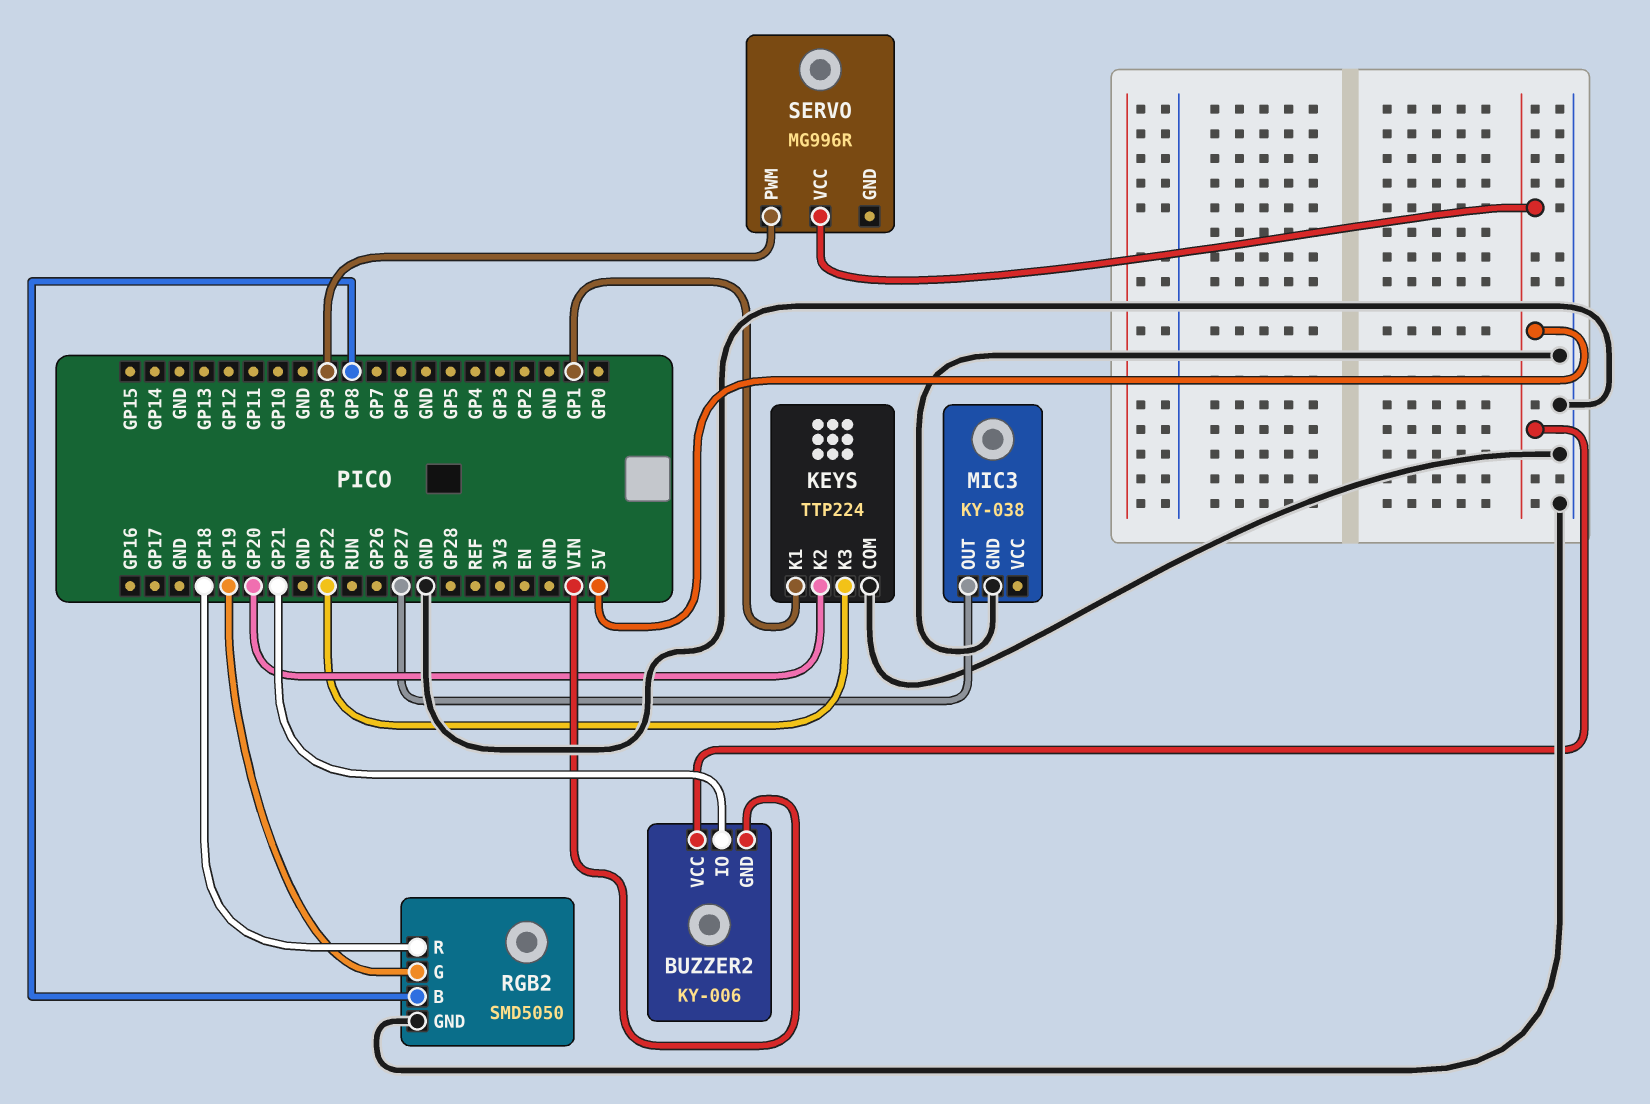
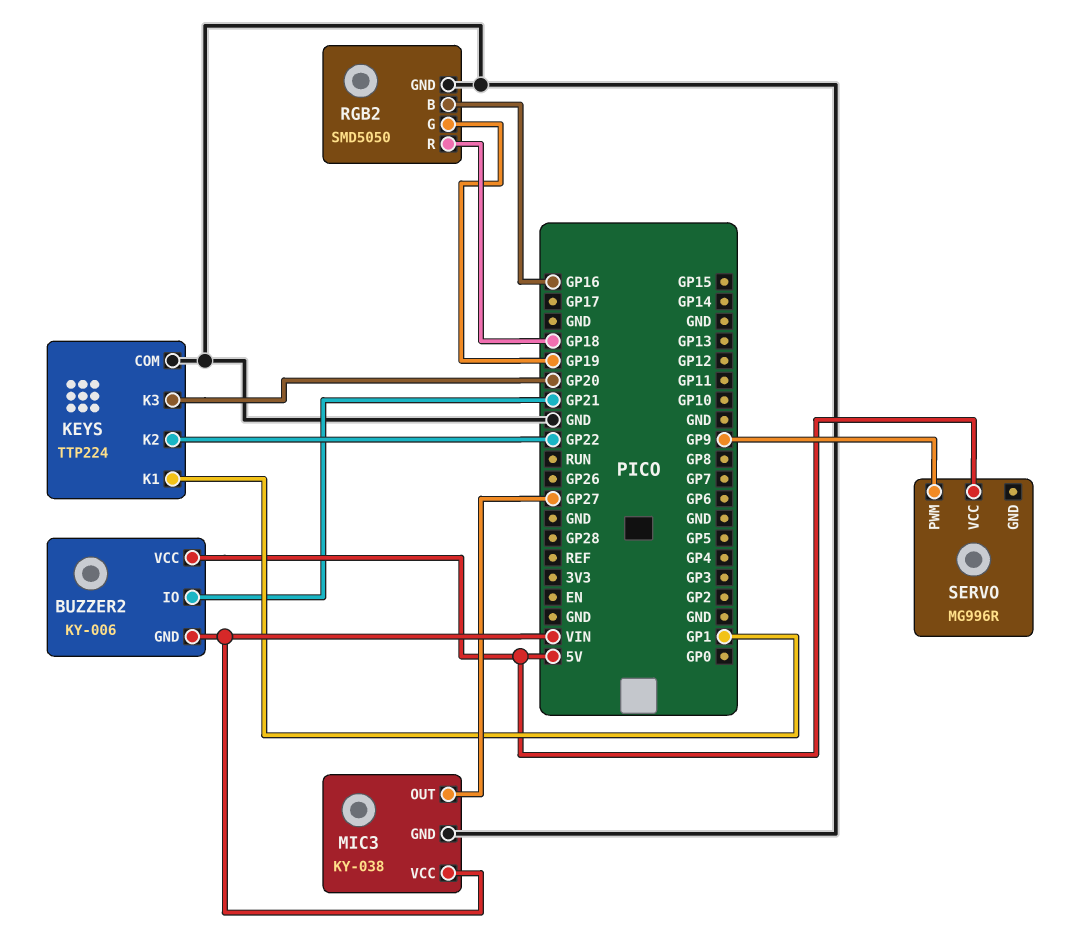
KEYS pin K2: GP20 -> GP22
KEYS pin K3: GP22 -> GP20
MIC3 pin VCC: none -> VIN
RGB2 pin B: GP8 -> GP16

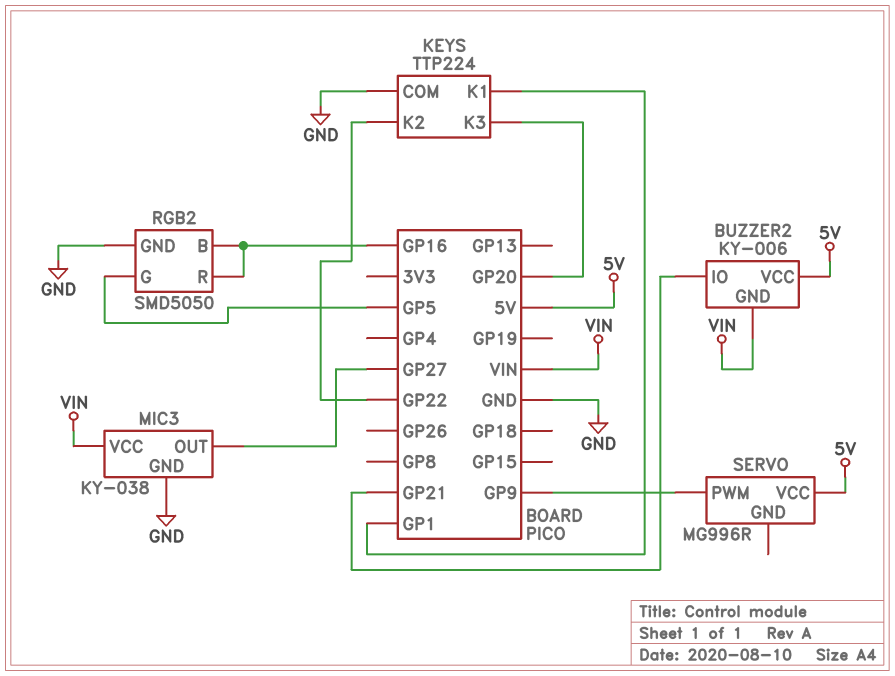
RGB2 pin G: GP19 -> GP5
RGB2 pin R: GP18 -> GP16

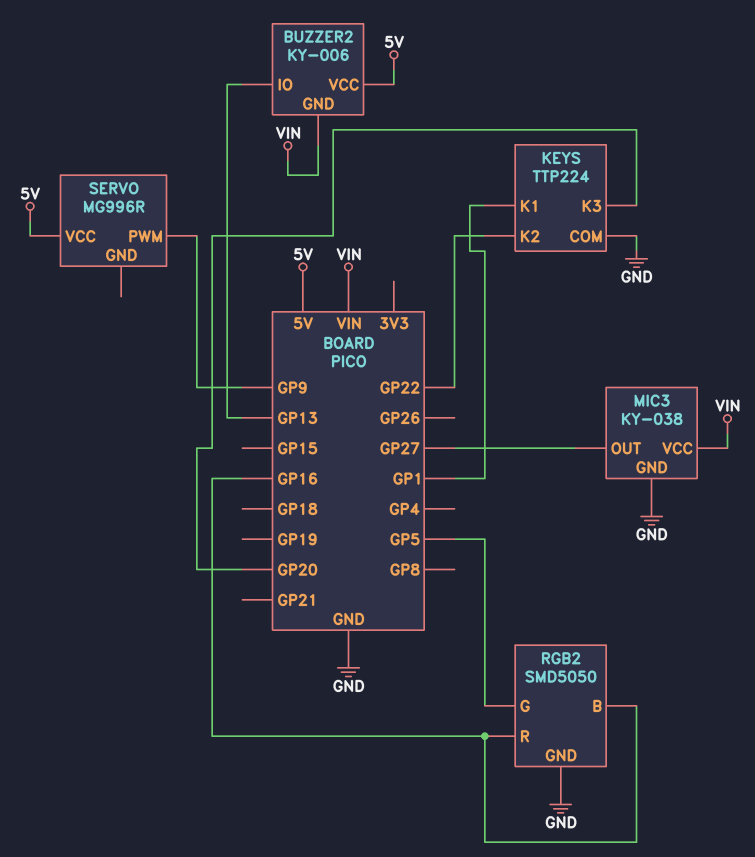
BUZZER2 pin IO: GP21 -> GP13

